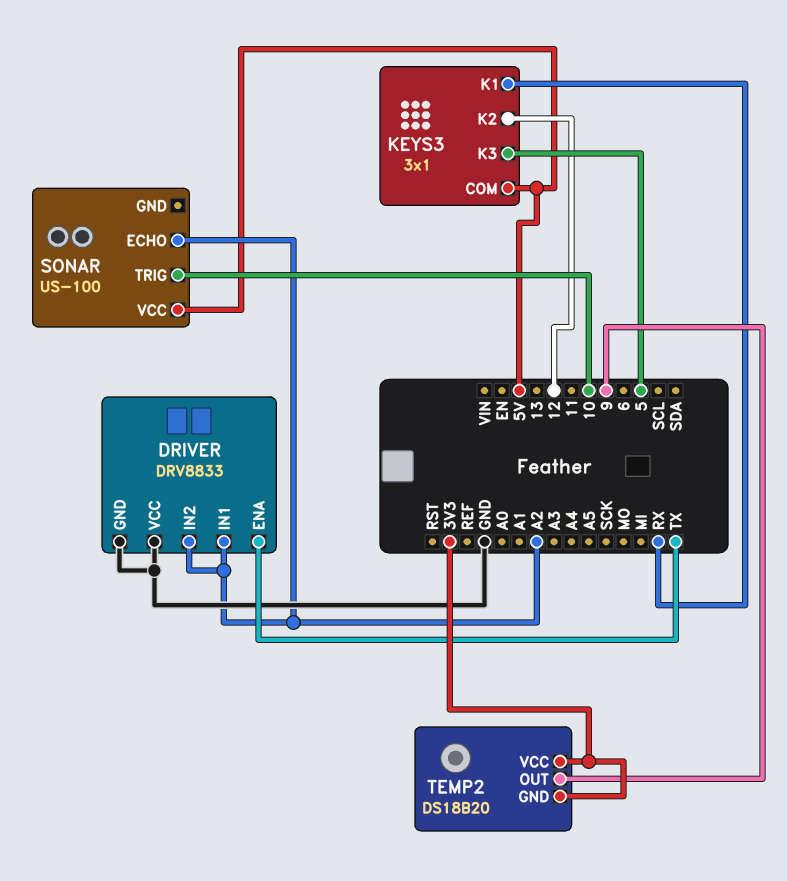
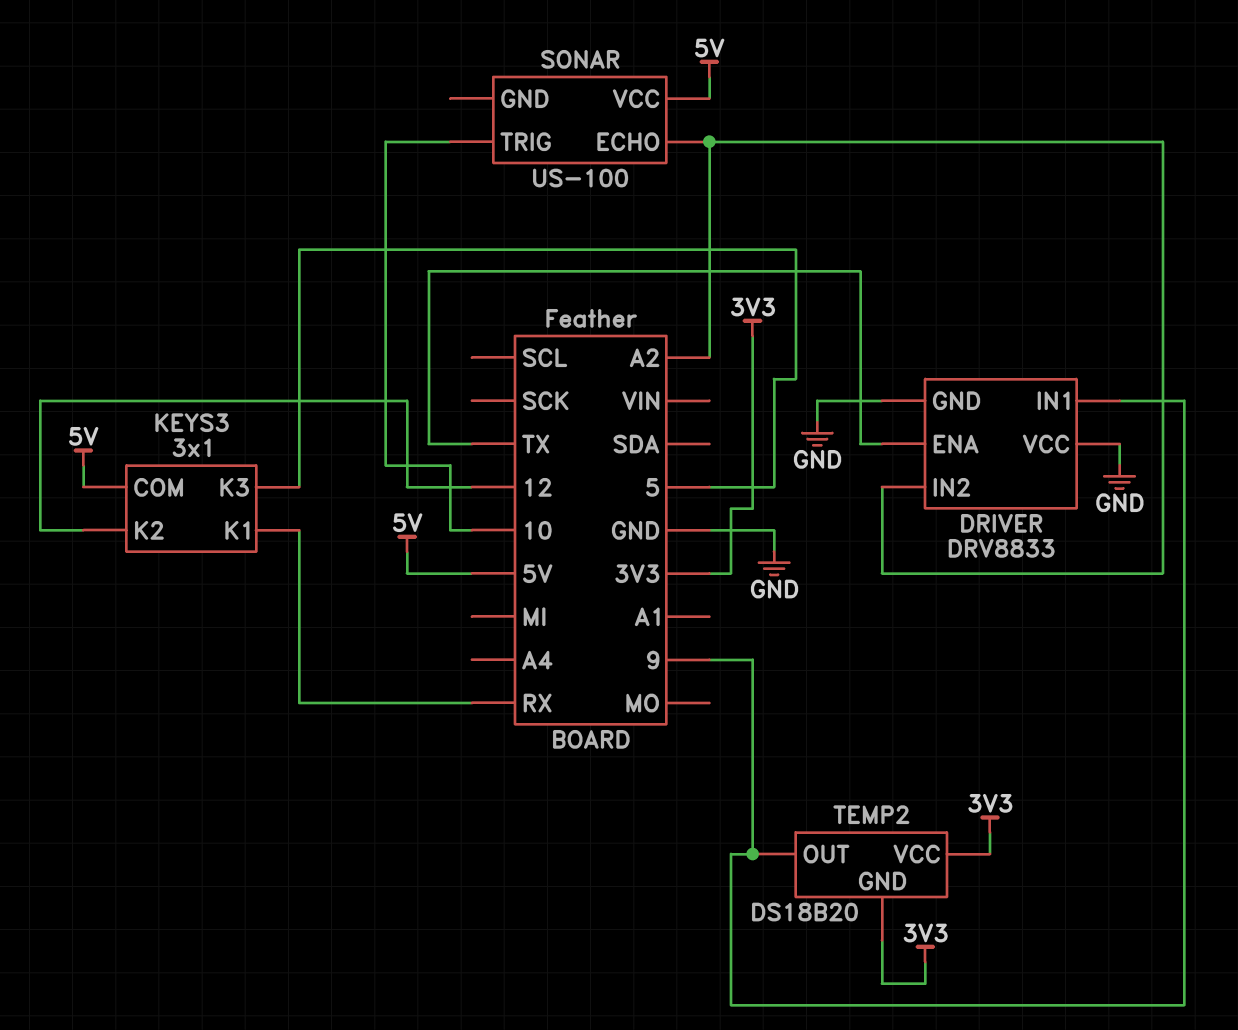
DRIVER pin IN1: A2 -> 9

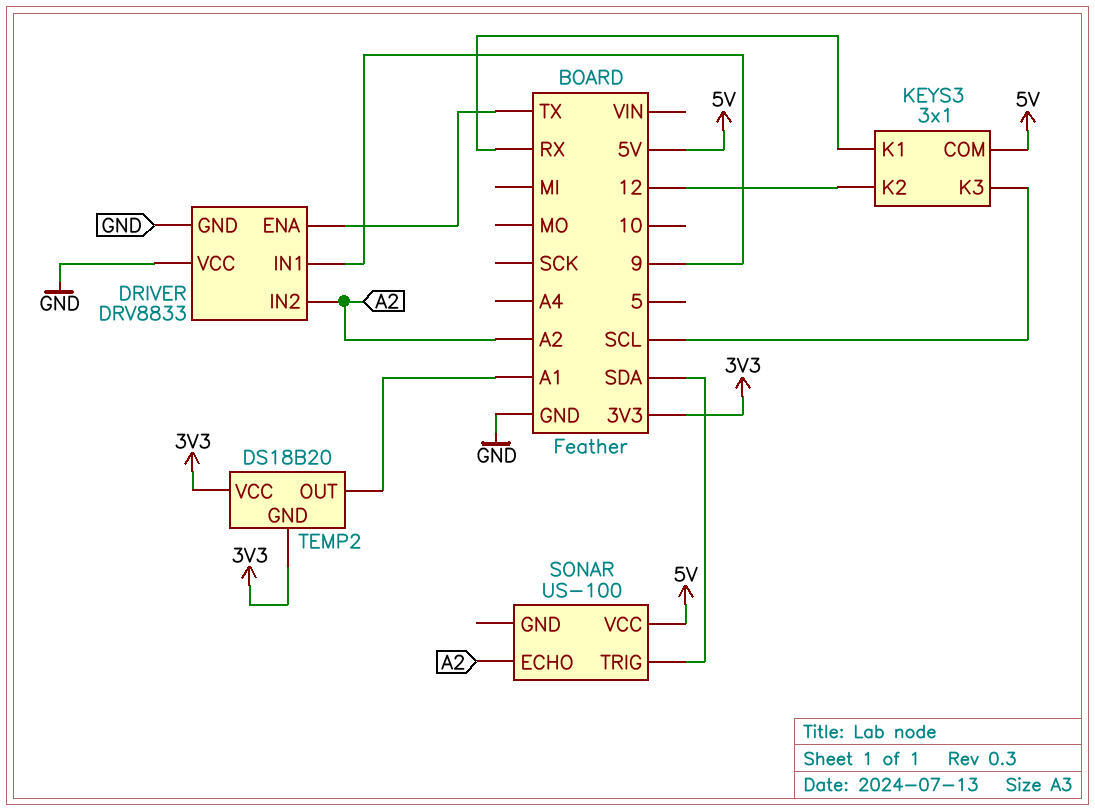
KEYS3 pin K3: 5 -> SCL
SONAR pin TRIG: 10 -> SDA
TEMP2 pin OUT: 9 -> A1

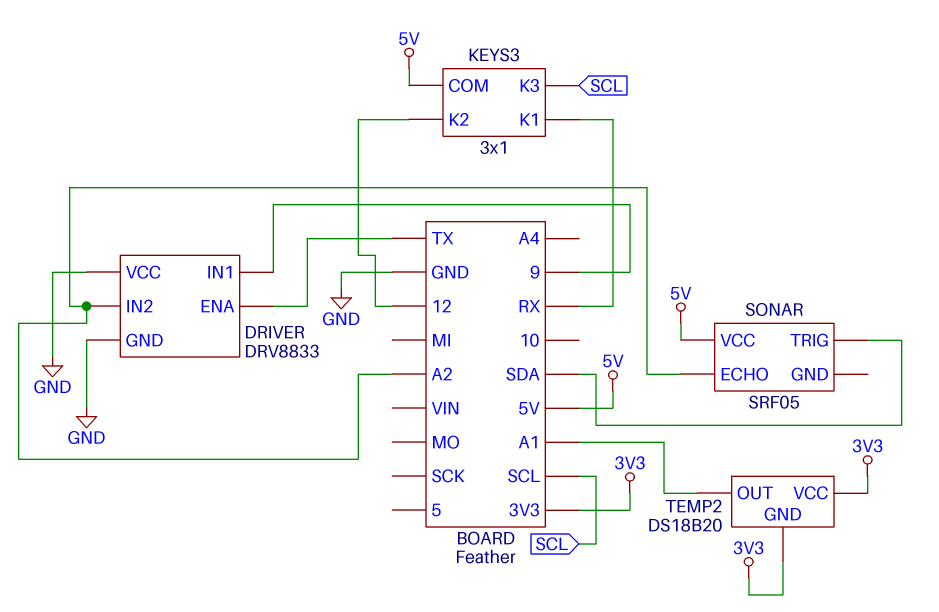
SONAR: US-100 -> SRF05

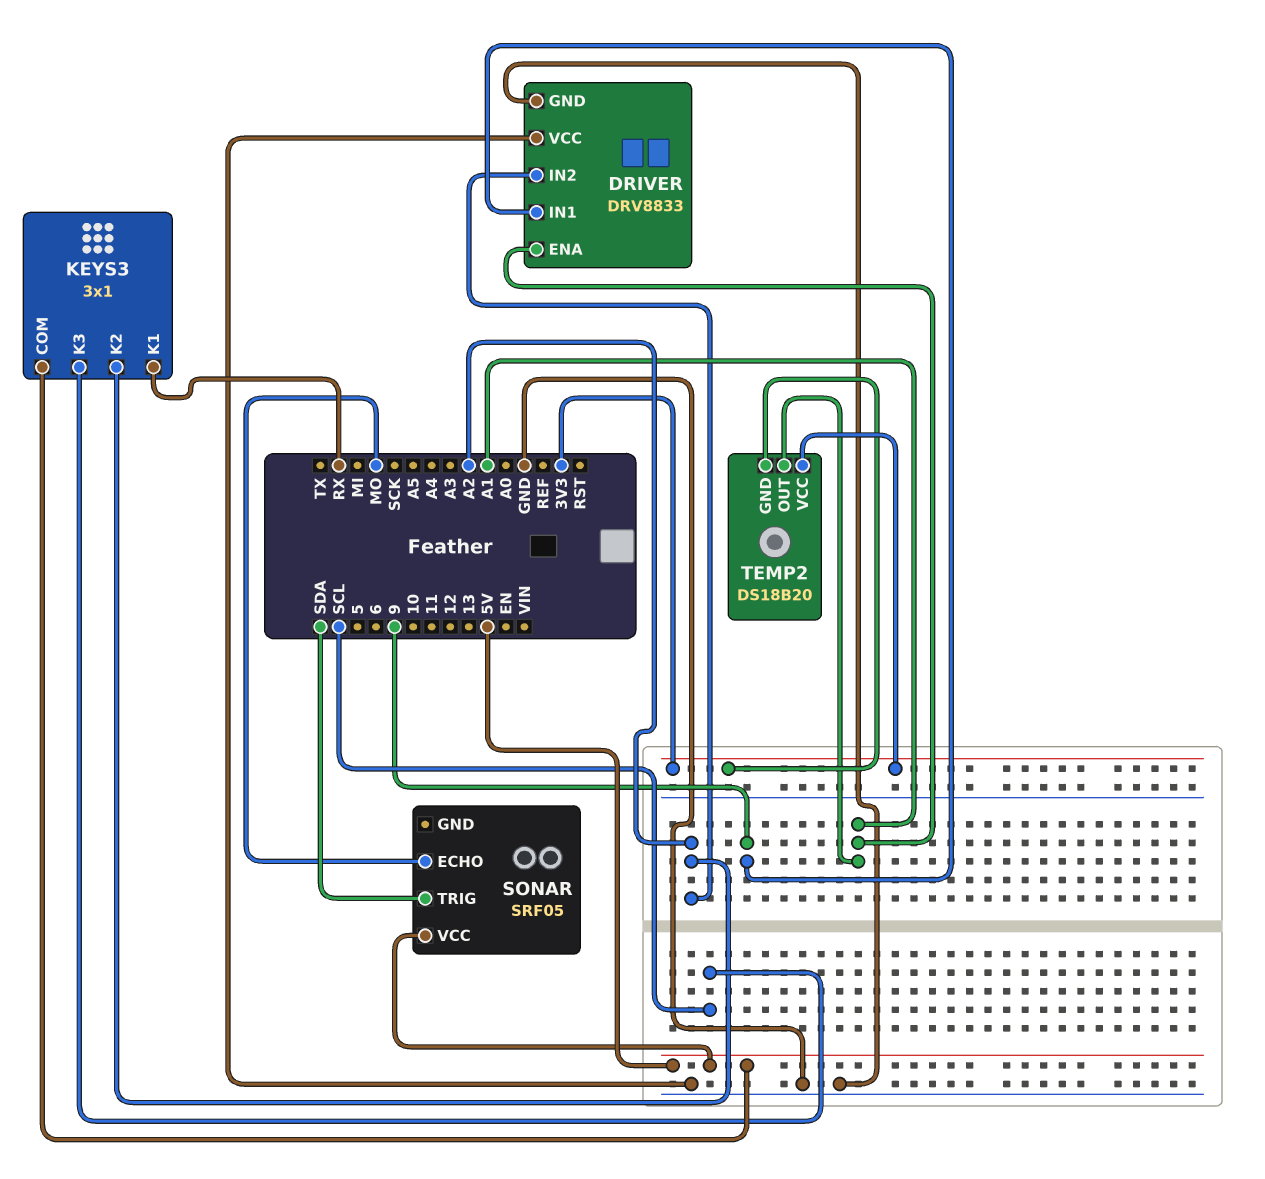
DRIVER pin ENA: TX -> A1
KEYS3 pin K2: 12 -> A2
SONAR pin ECHO: A2 -> MO

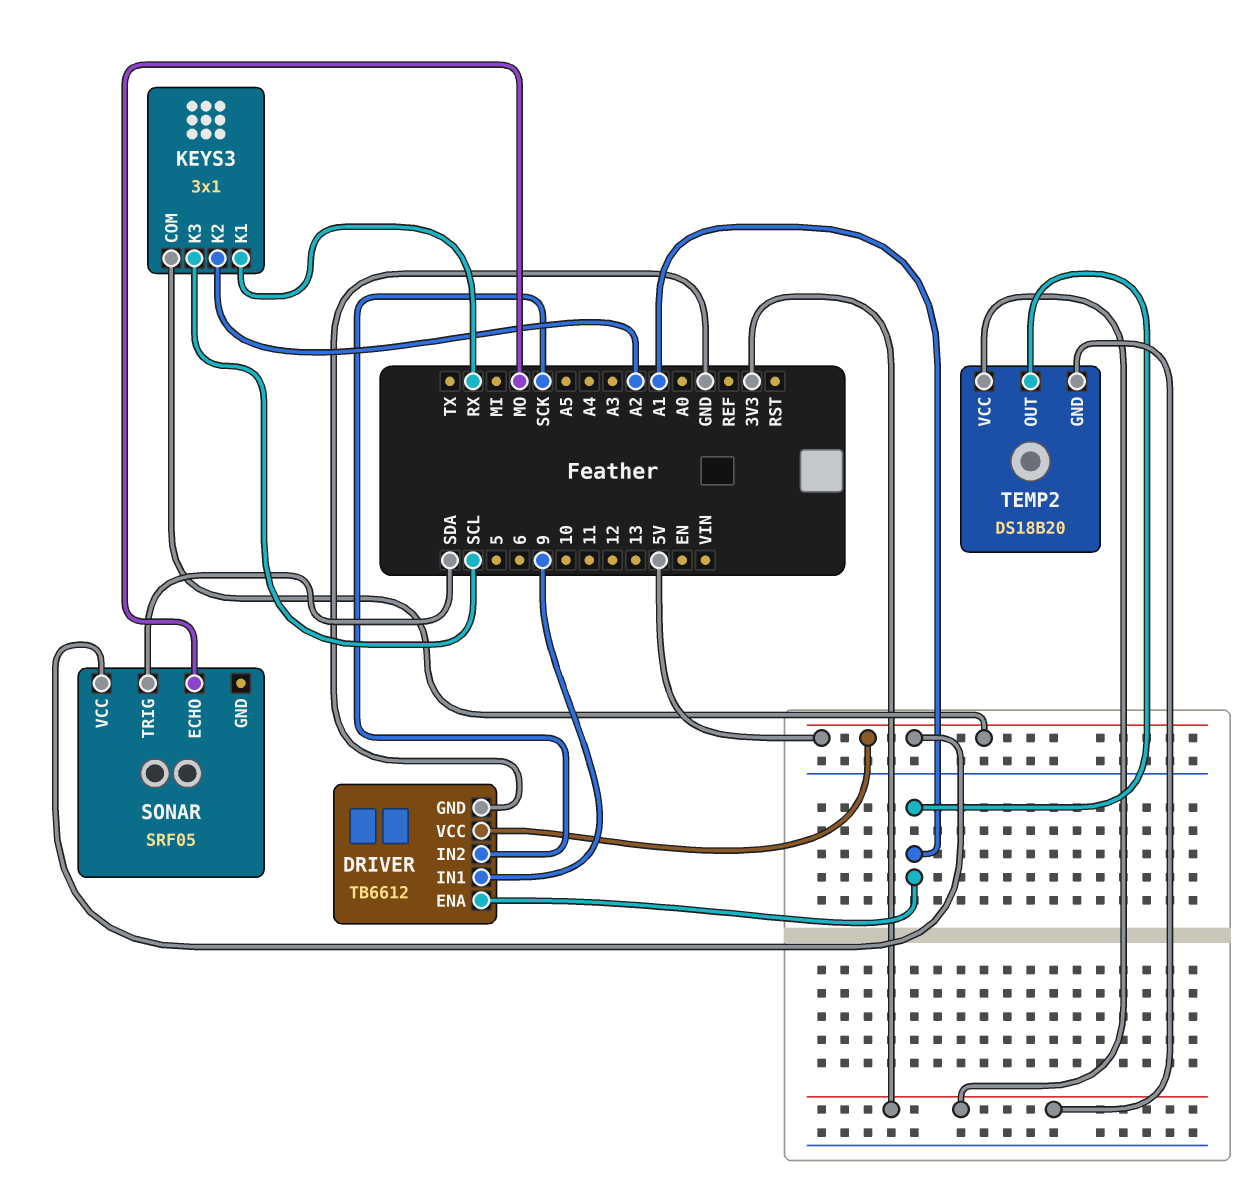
DRIVER: DRV8833 -> TB6612
DRIVER pin IN2: A2 -> SCK
DRIVER pin VCC: GND -> 5V

